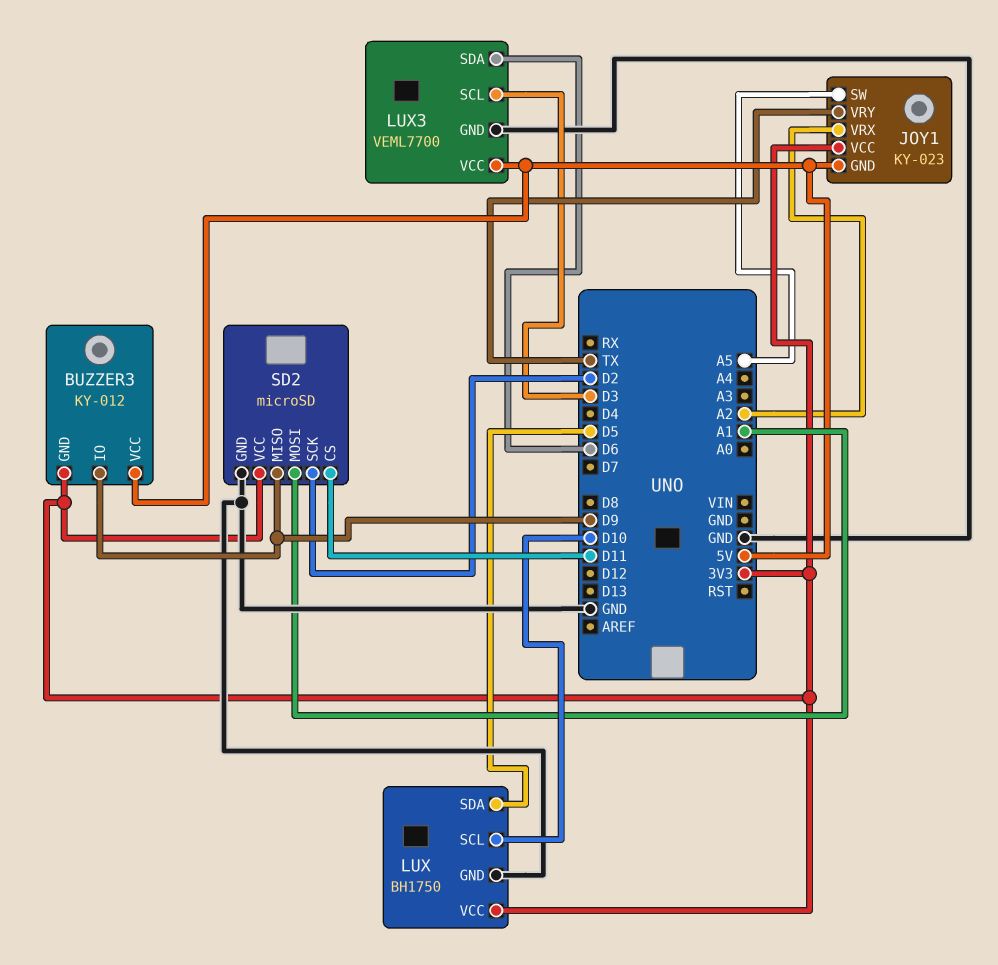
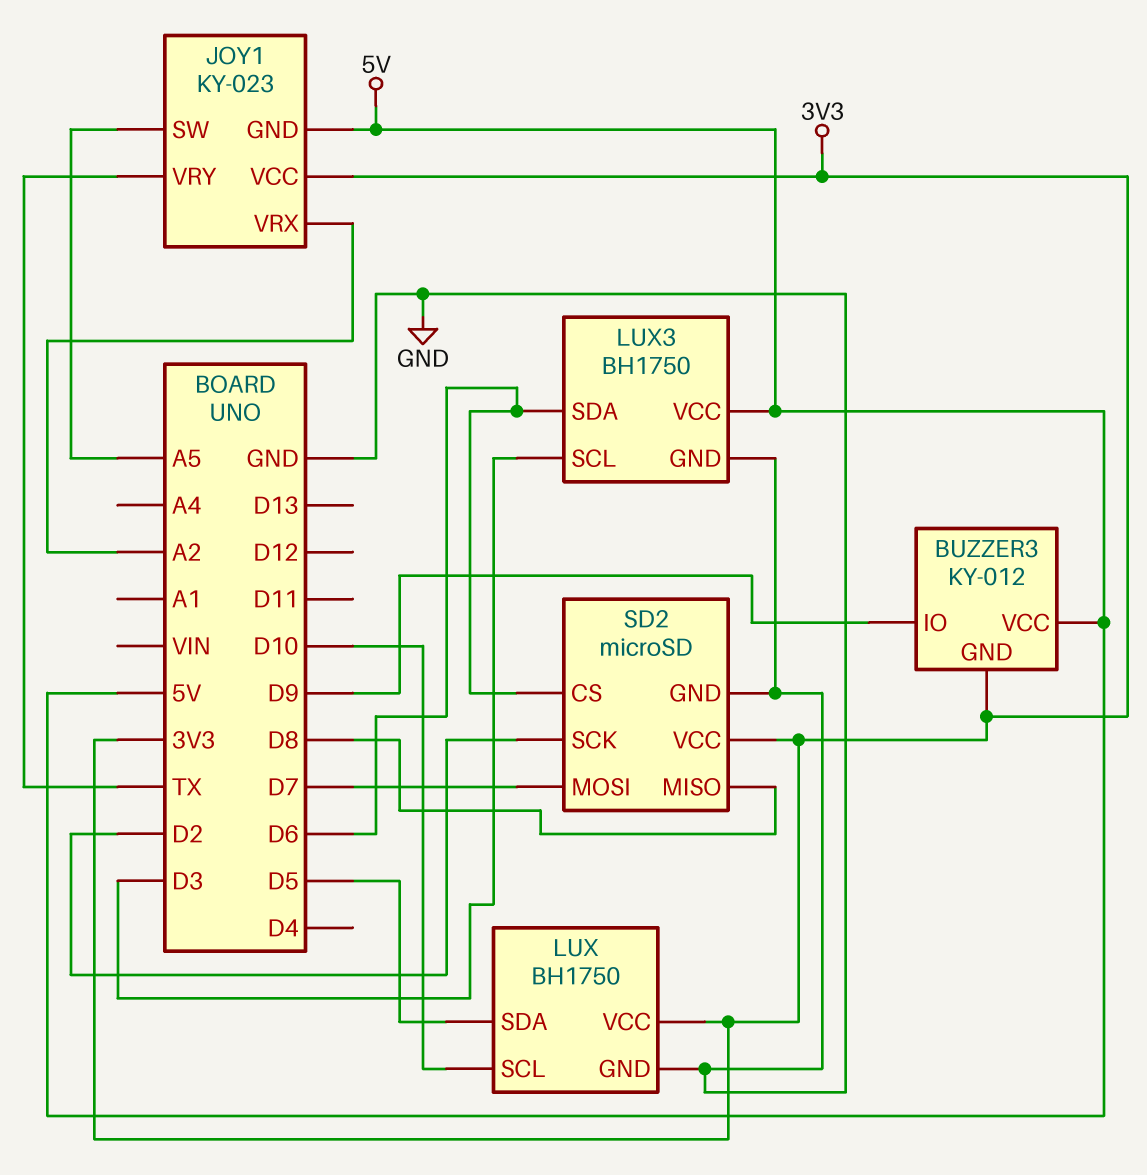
LUX3: VEML7700 -> BH1750
SD2 pin CS: D11 -> D6
SD2 pin MISO: D9 -> D8
SD2 pin MOSI: A1 -> D7

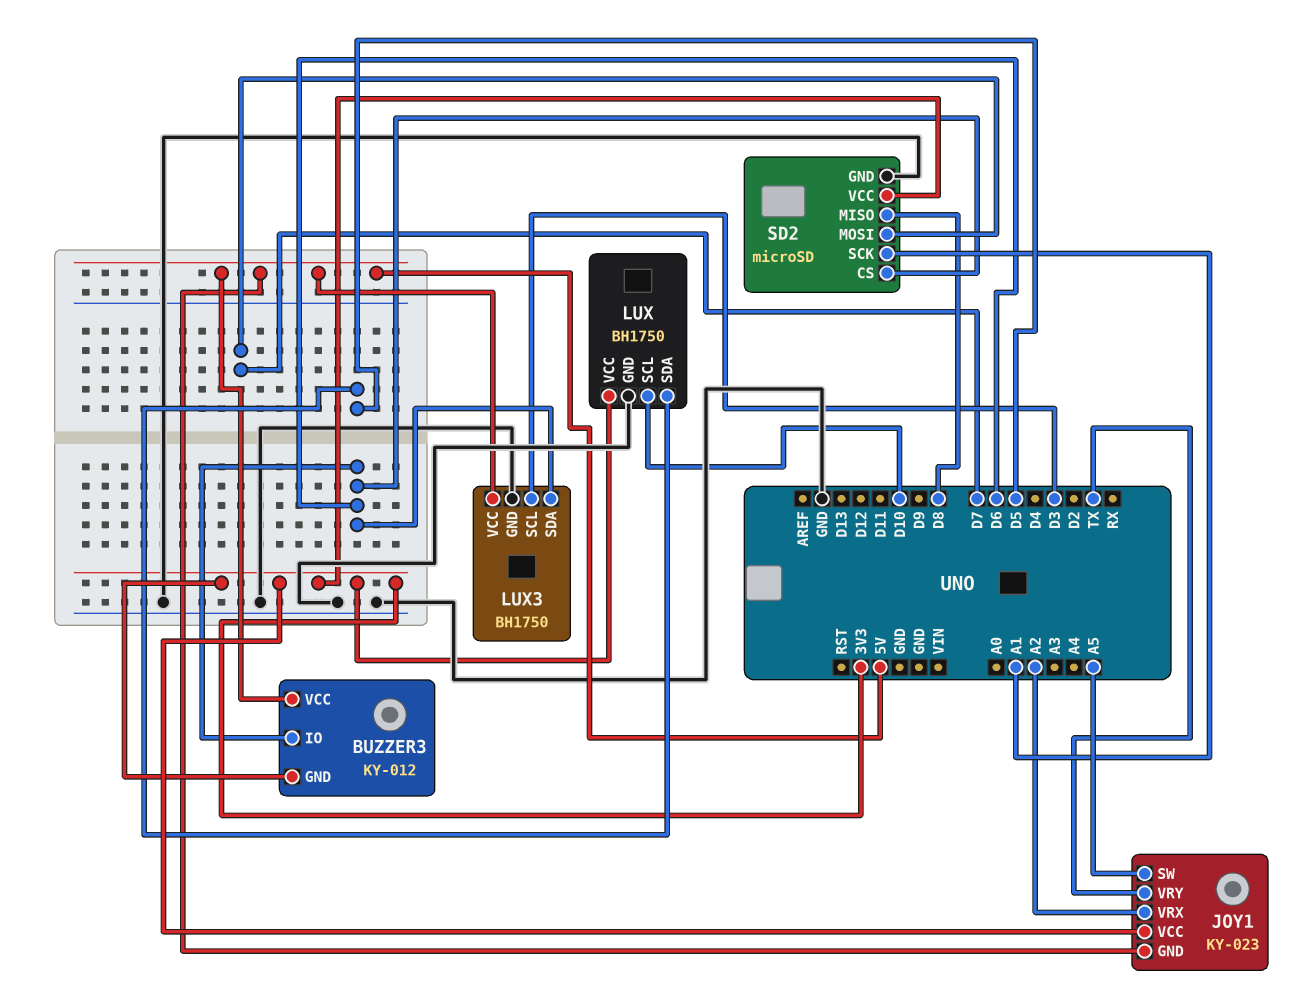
BUZZER3 pin IO: D9 -> D6
SD2 pin SCK: D2 -> A1

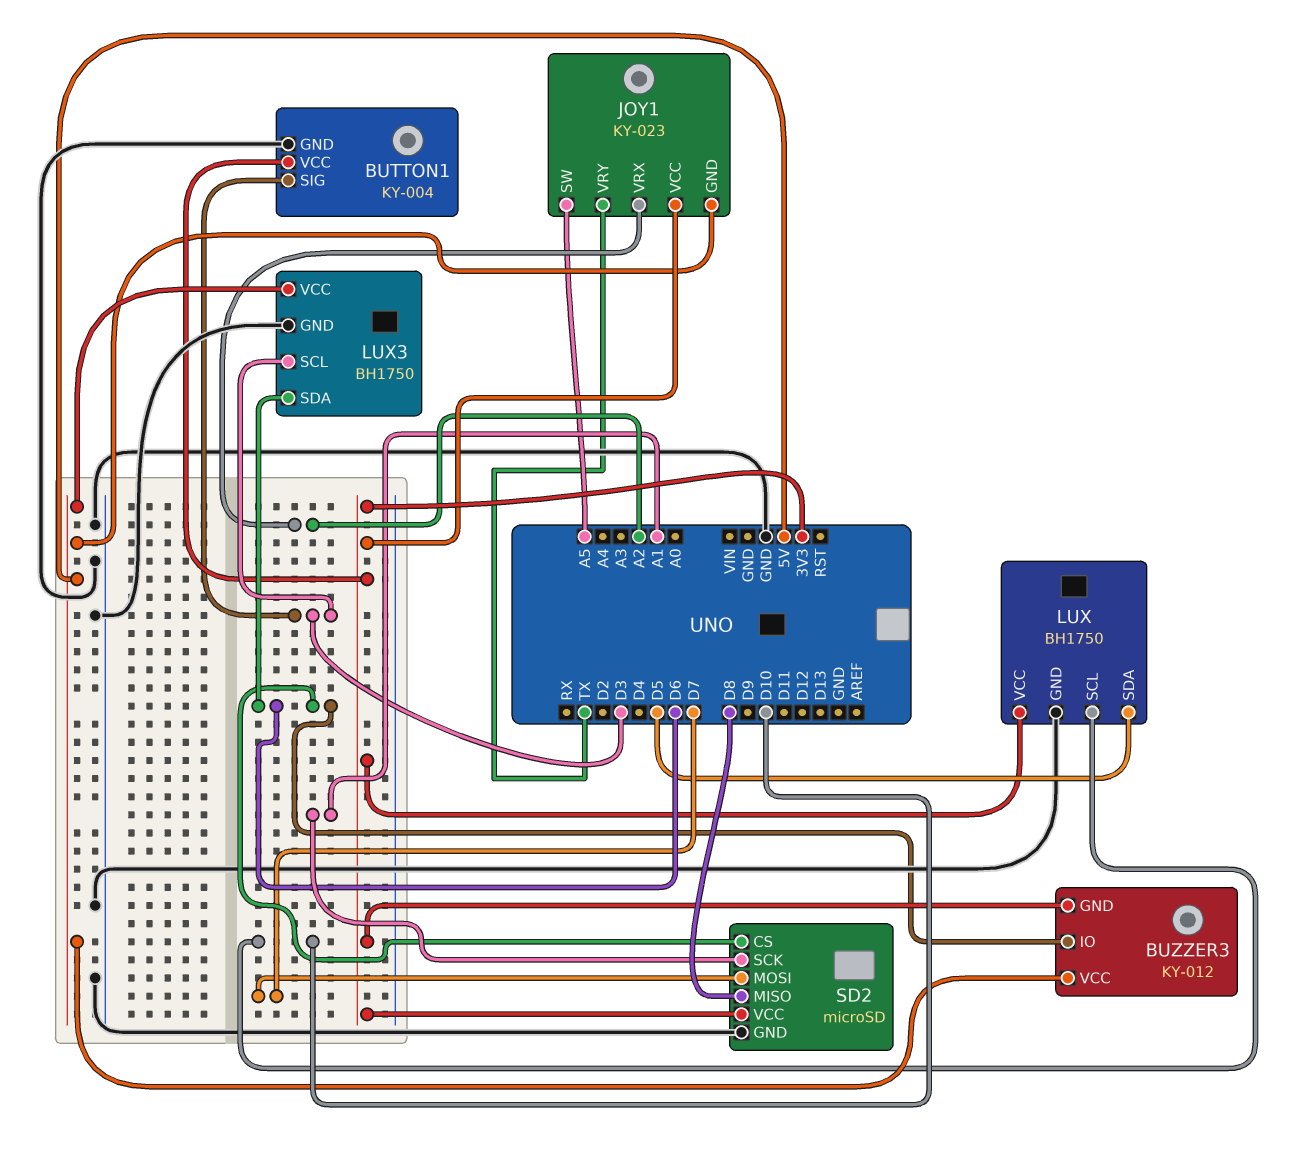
BUTTON1: none -> KY-004
BUTTON1 pin GND: none -> GND
BUTTON1 pin SIG: none -> D3
BUTTON1 pin VCC: none -> 3V3

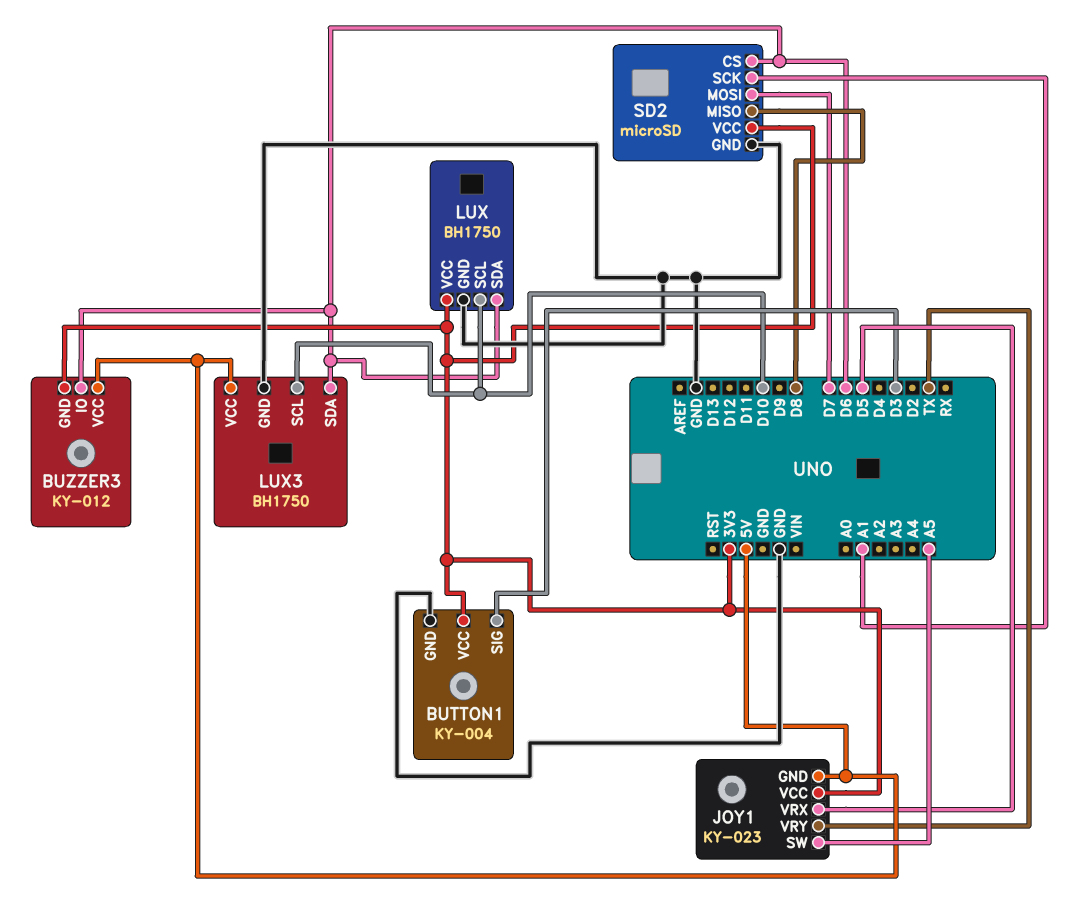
JOY1 pin VRX: A2 -> D5
LUX pin SDA: D5 -> D6
LUX3 pin SCL: D3 -> D10

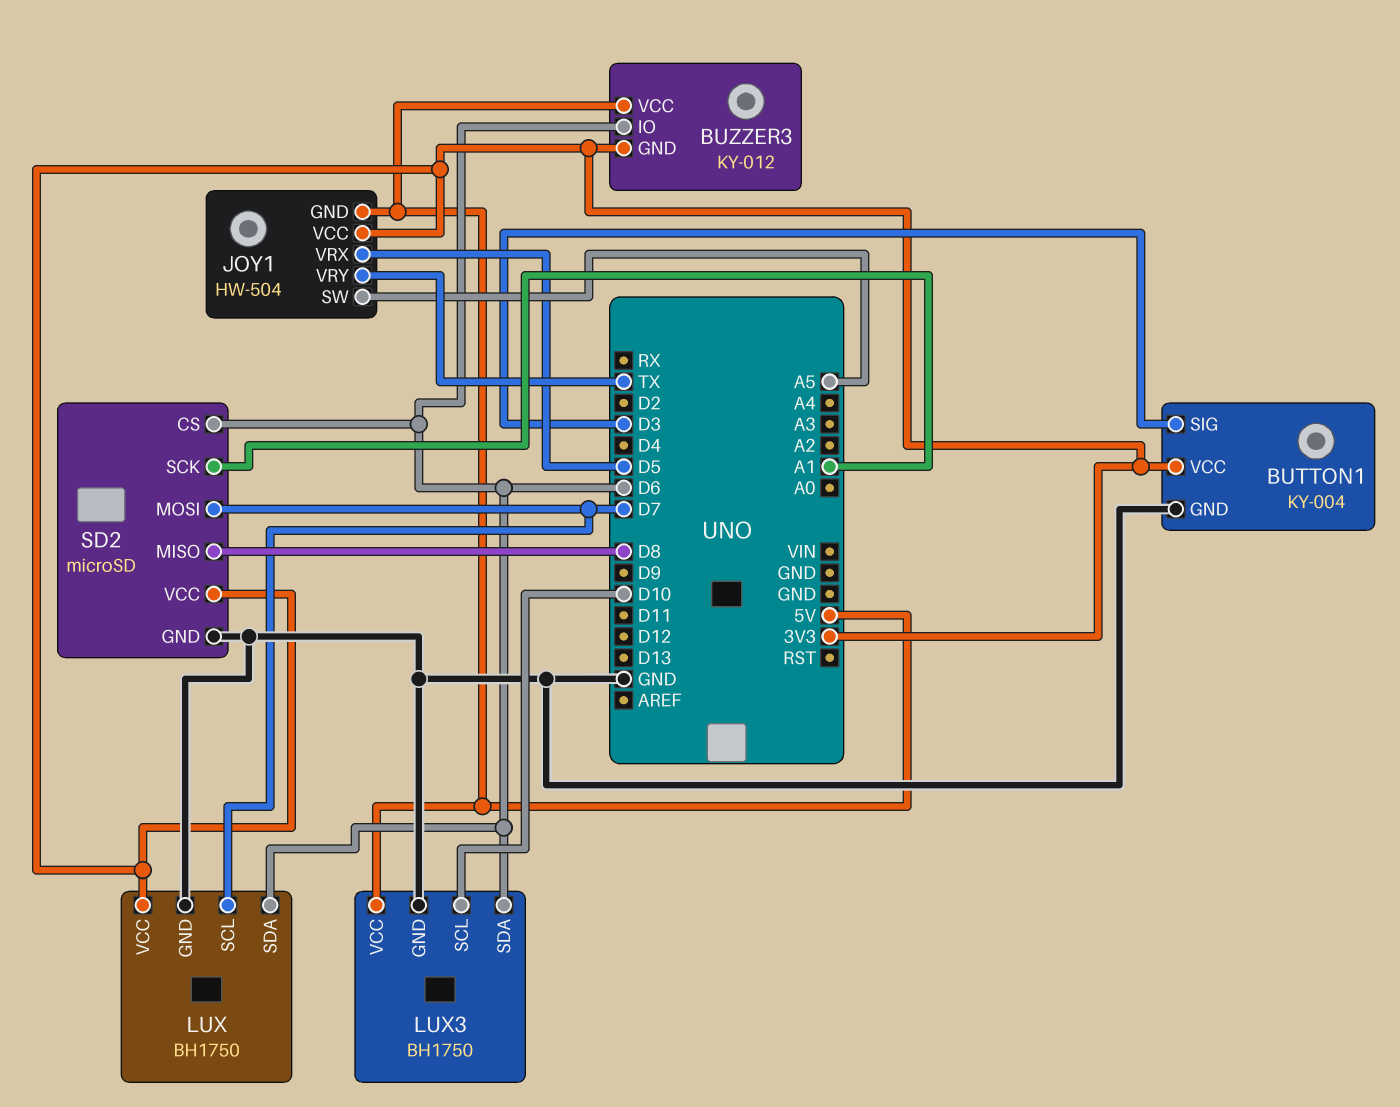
JOY1: KY-023 -> HW-504
LUX pin SCL: D10 -> D7

